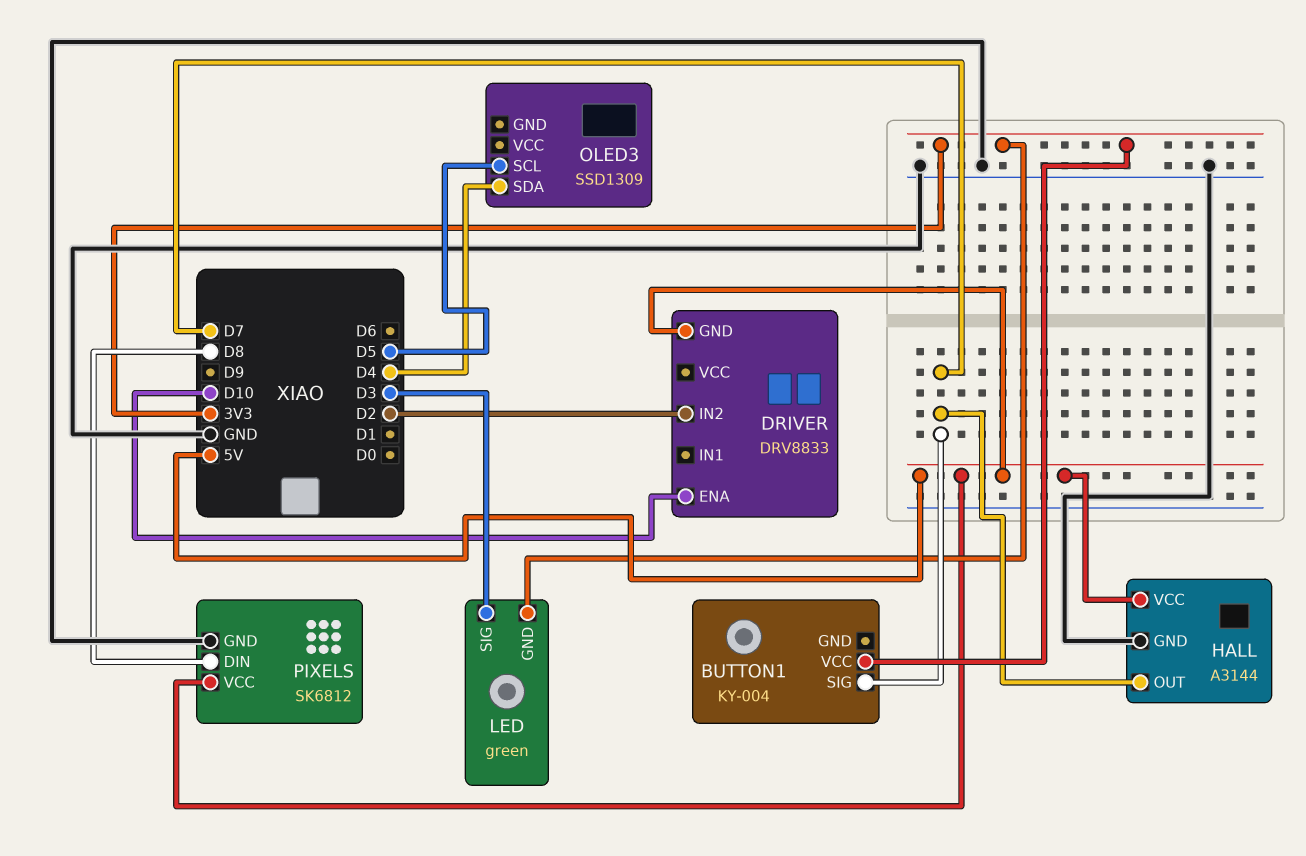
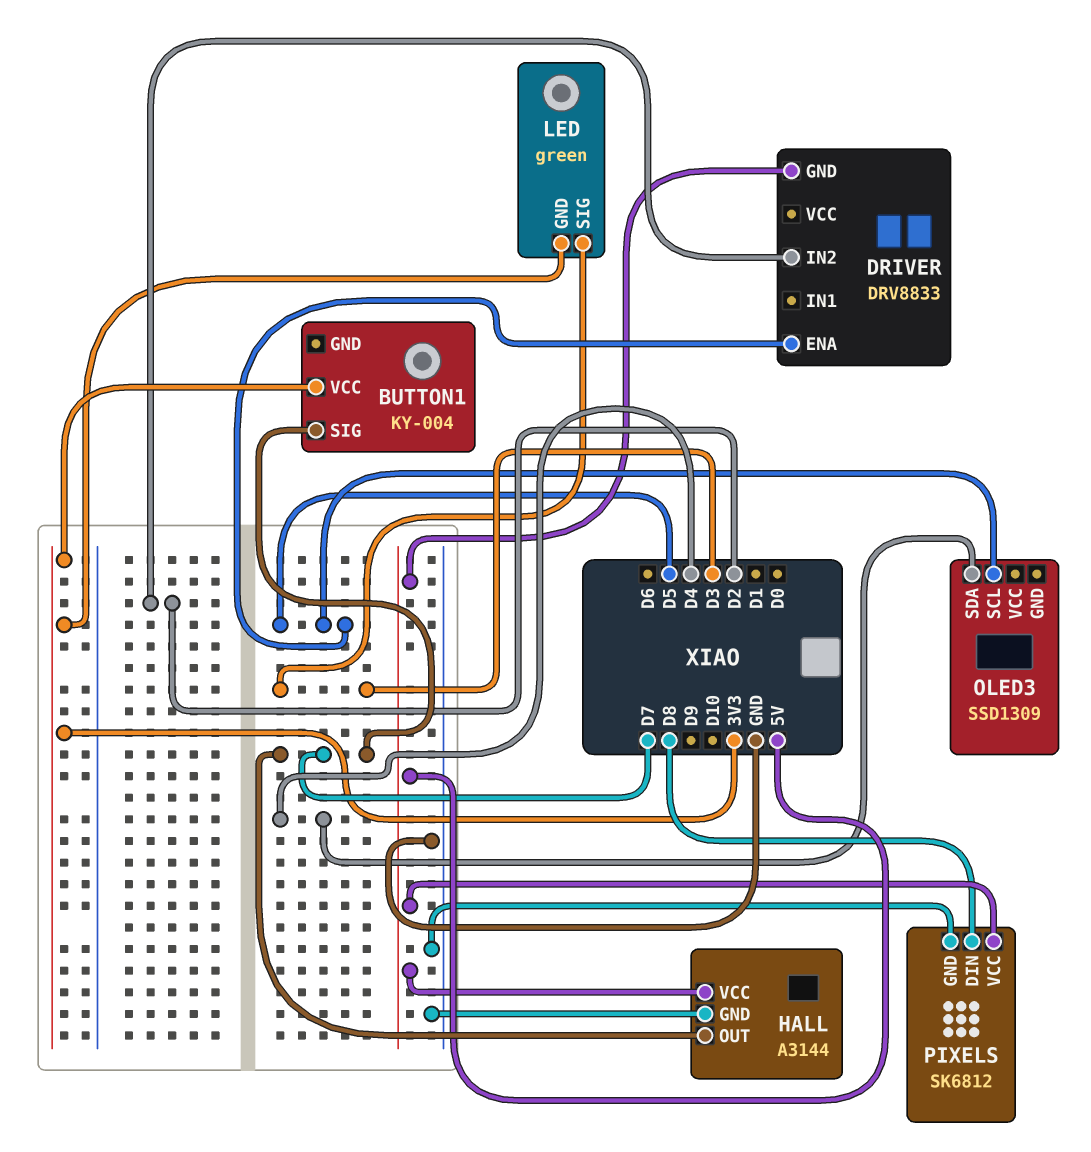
DRIVER pin ENA: D10 -> D5

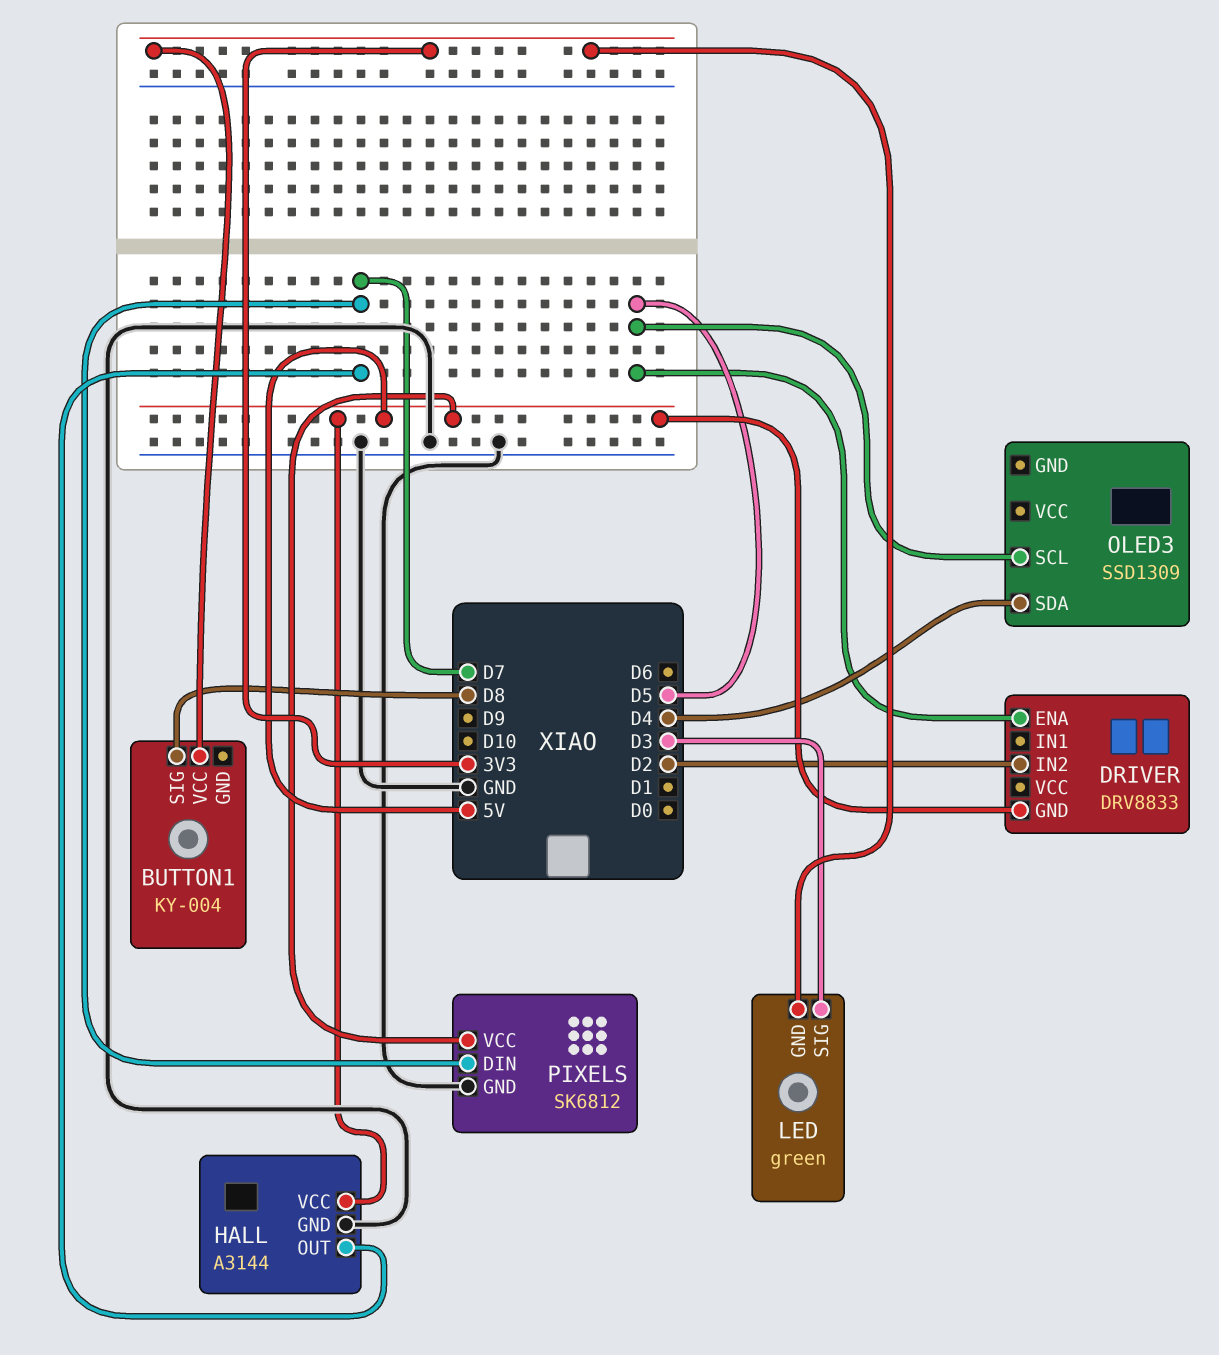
BUTTON1 pin SIG: D7 -> D8
PIXELS pin DIN: D8 -> D7

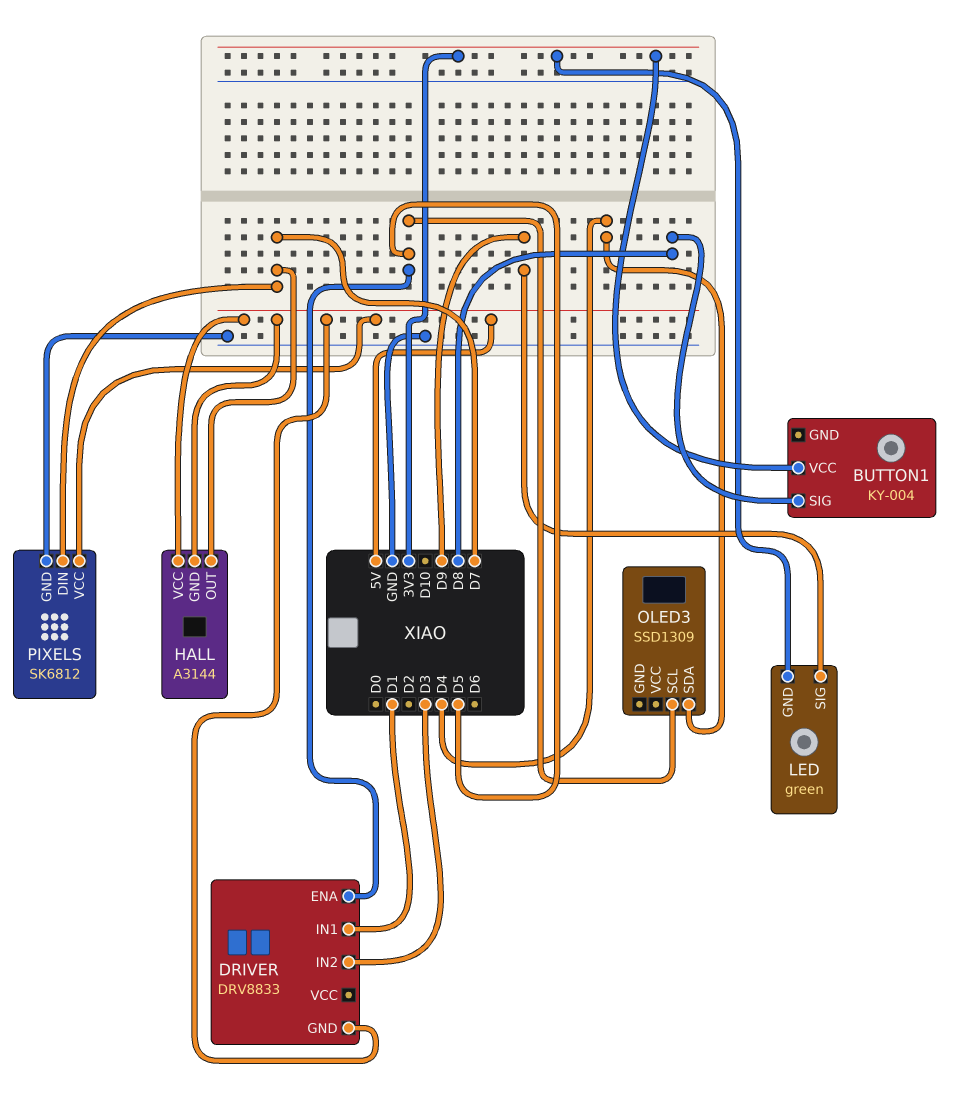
DRIVER pin IN1: none -> D1
DRIVER pin IN2: D2 -> D3
HALL pin GND: GND -> 5V
LED pin SIG: D3 -> D9

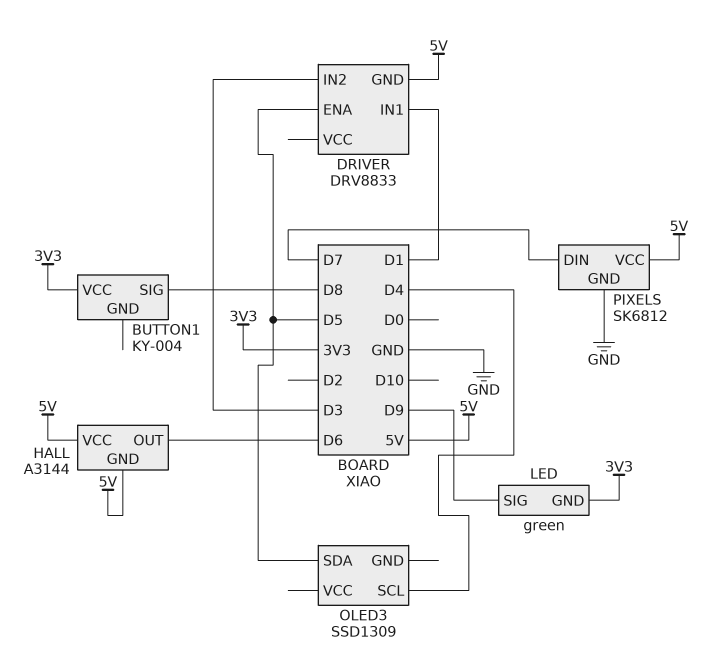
HALL pin OUT: D7 -> D6
OLED3 pin SCL: D5 -> D4
OLED3 pin SDA: D4 -> D5

